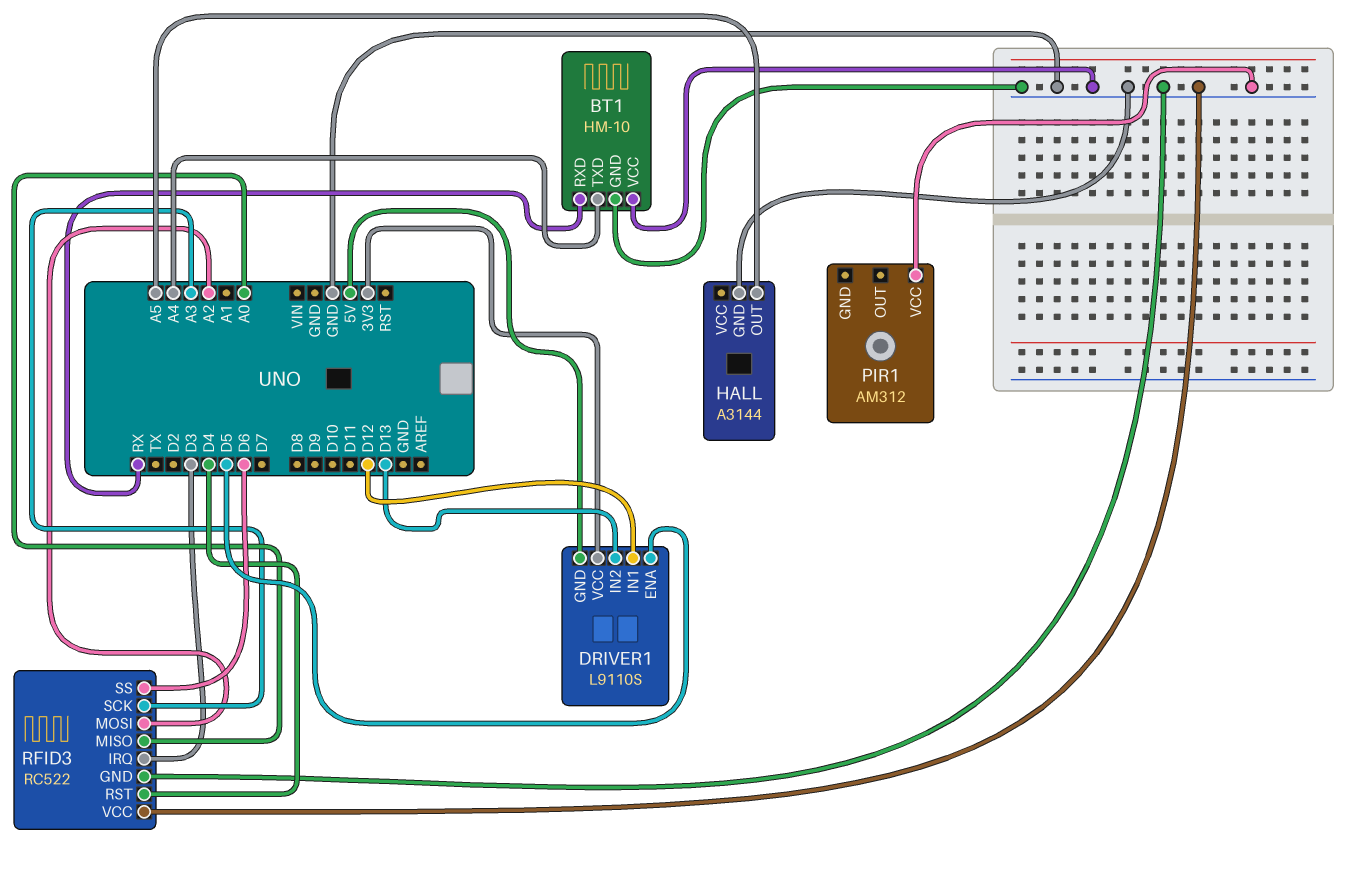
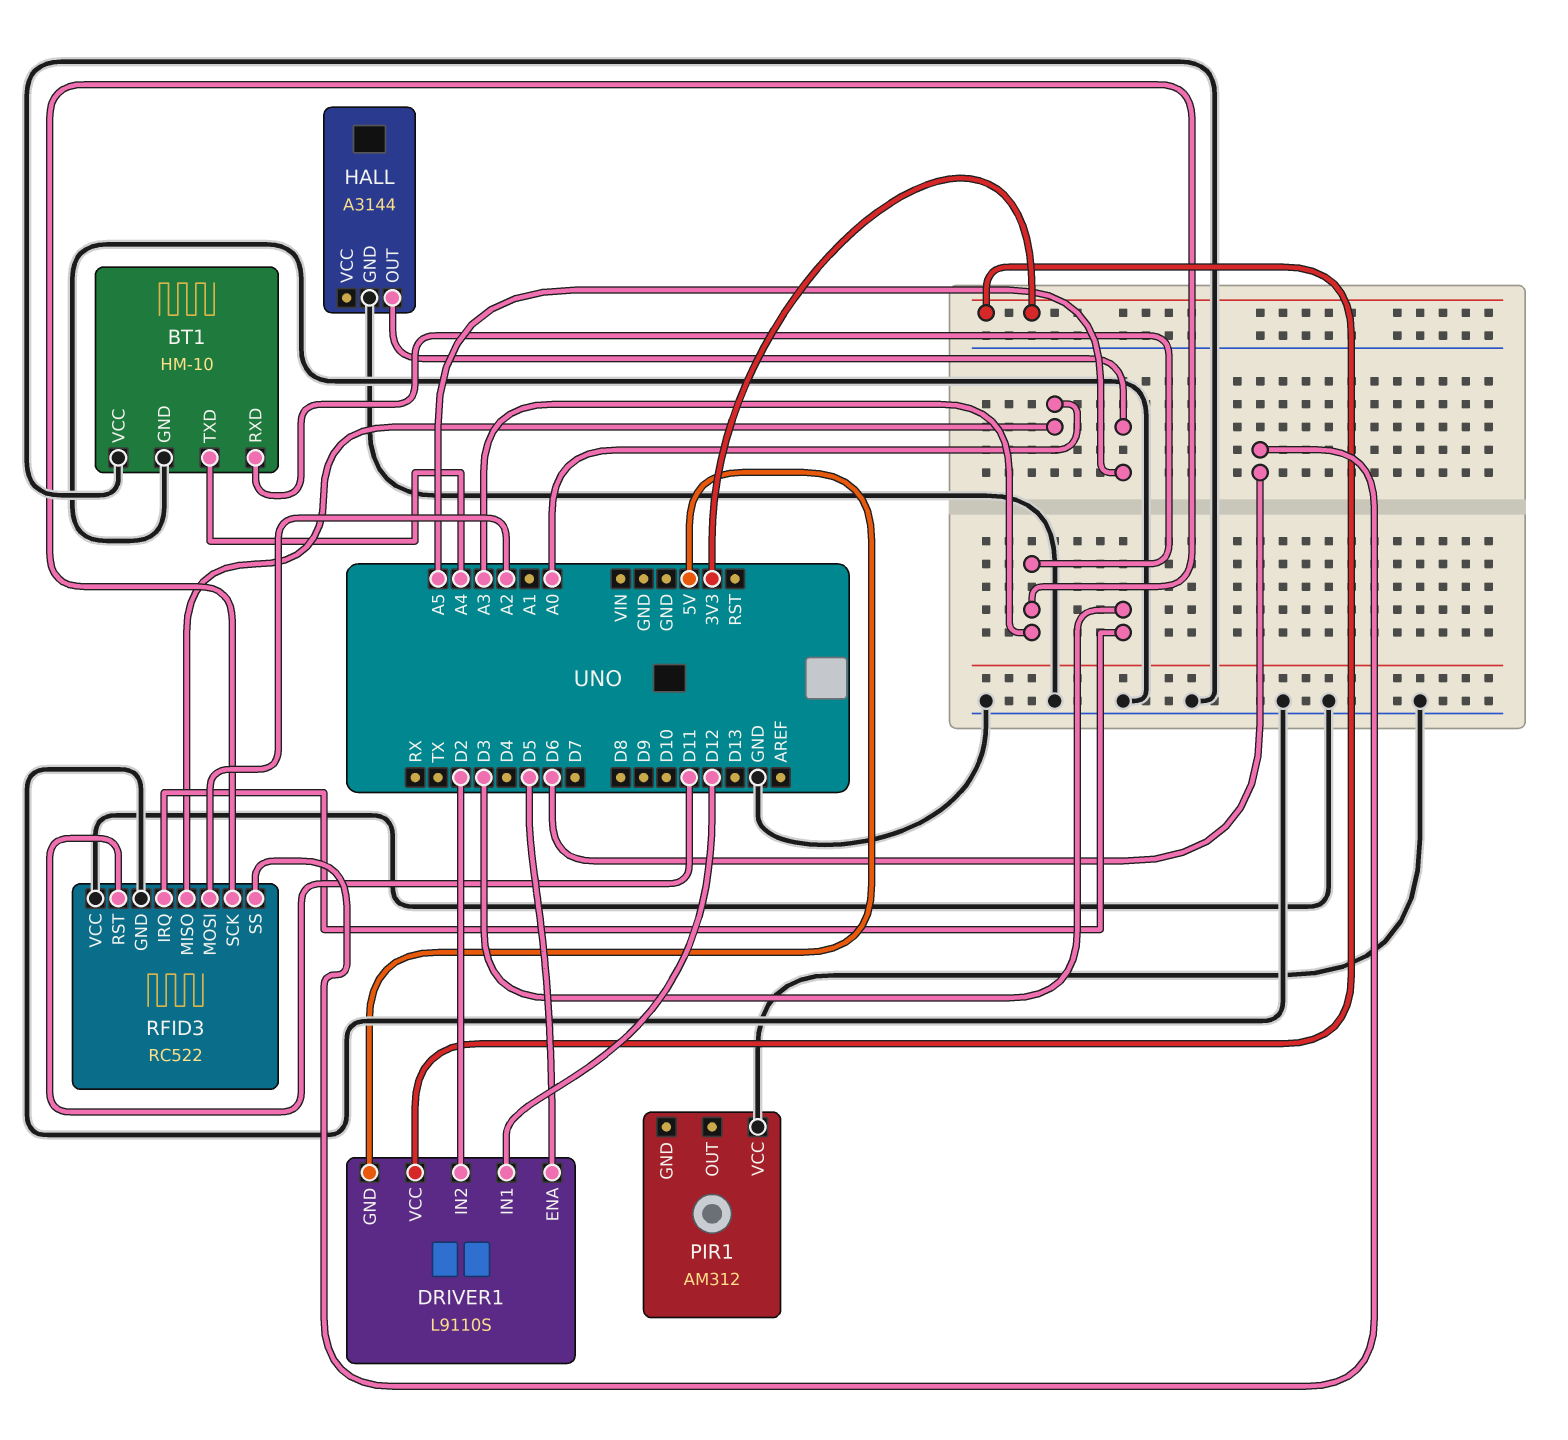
BT1 pin RXD: RX -> A3
DRIVER1 pin IN2: D13 -> D2
RFID3 pin RST: D4 -> D11

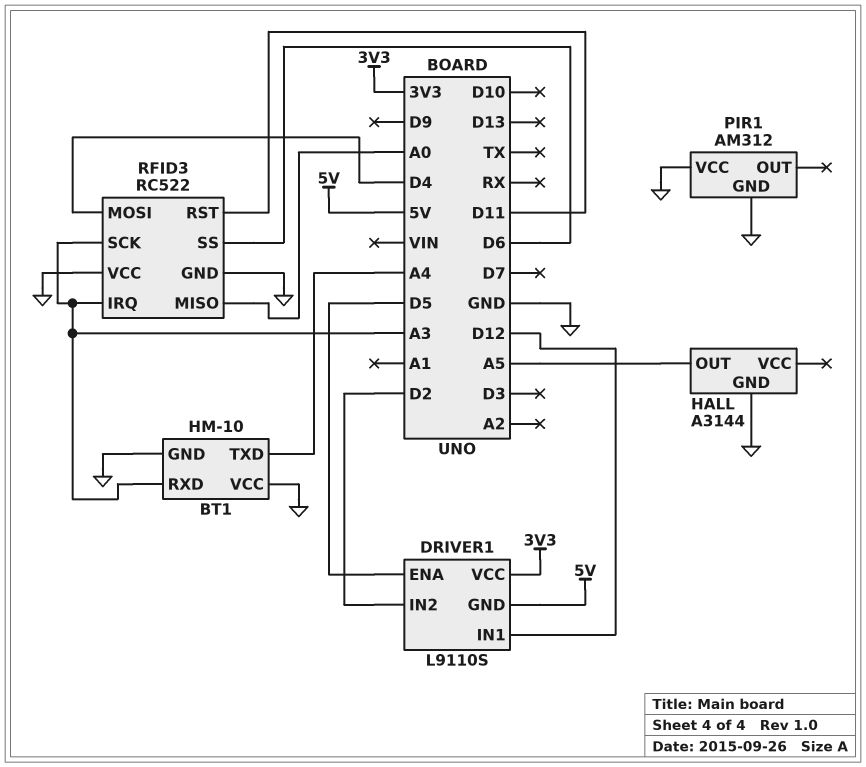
PIR1 pin GND: none -> GND
RFID3 pin IRQ: D3 -> A3
RFID3 pin MOSI: A2 -> D4

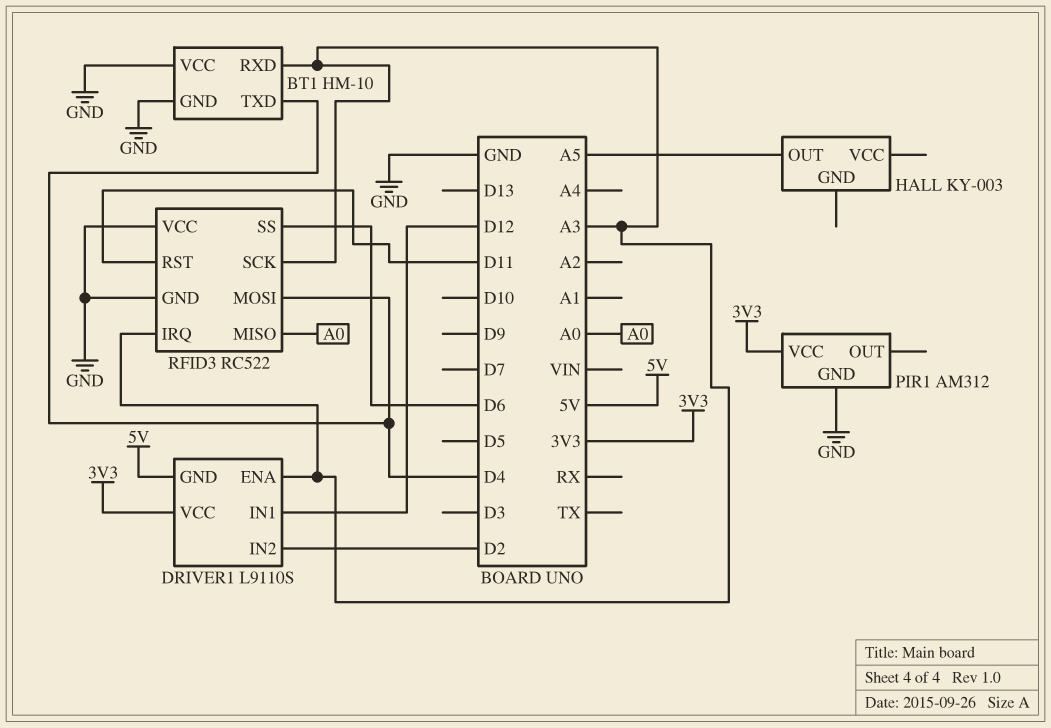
BT1 pin TXD: A4 -> D4
DRIVER1 pin ENA: D5 -> A3
HALL: A3144 -> KY-003
HALL pin GND: GND -> none
PIR1 pin VCC: GND -> 3V3

